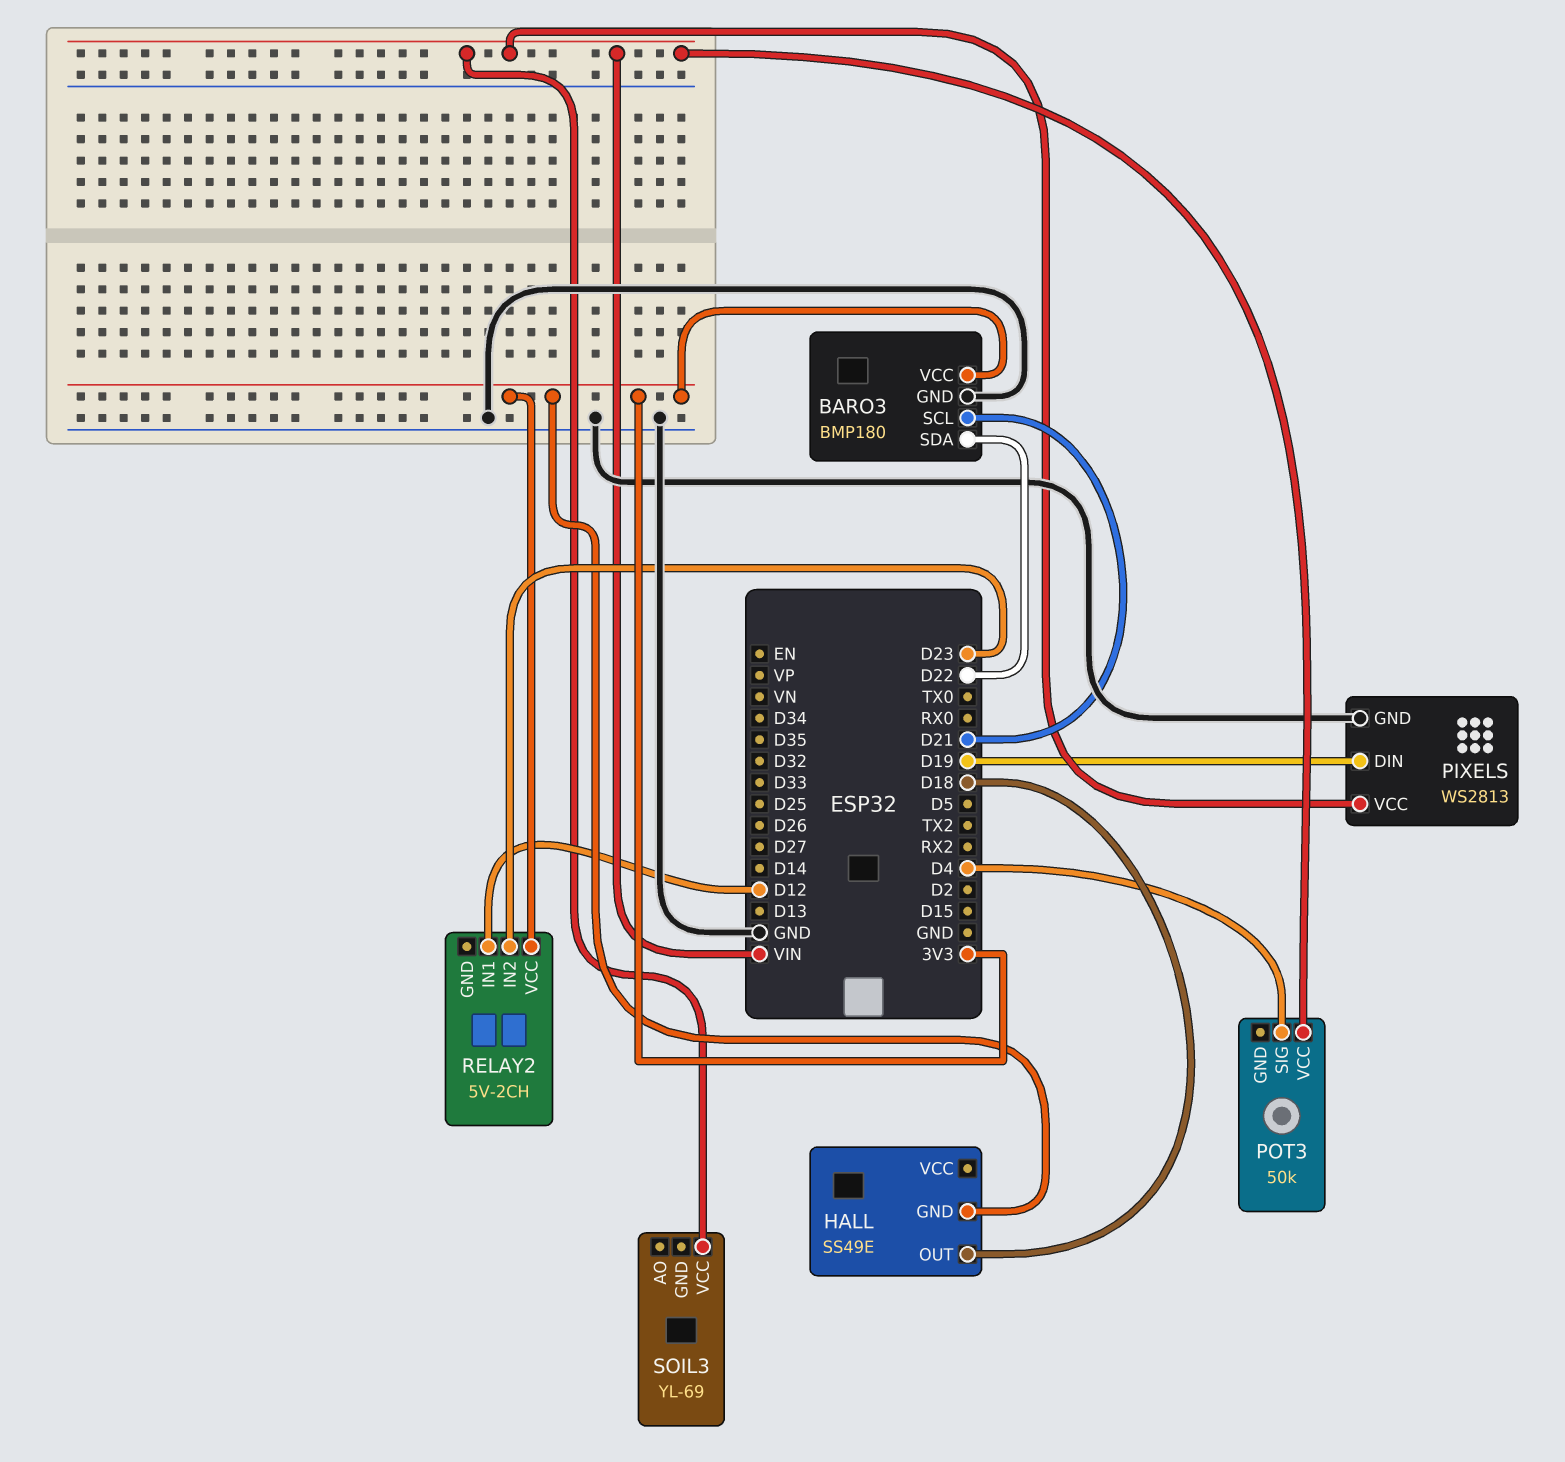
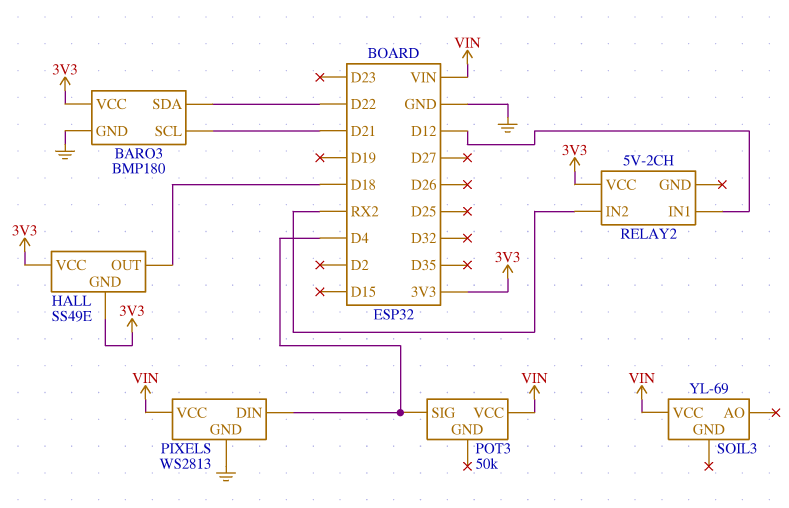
HALL pin VCC: none -> 3V3
PIXELS pin DIN: D19 -> D4
RELAY2 pin IN2: D23 -> RX2

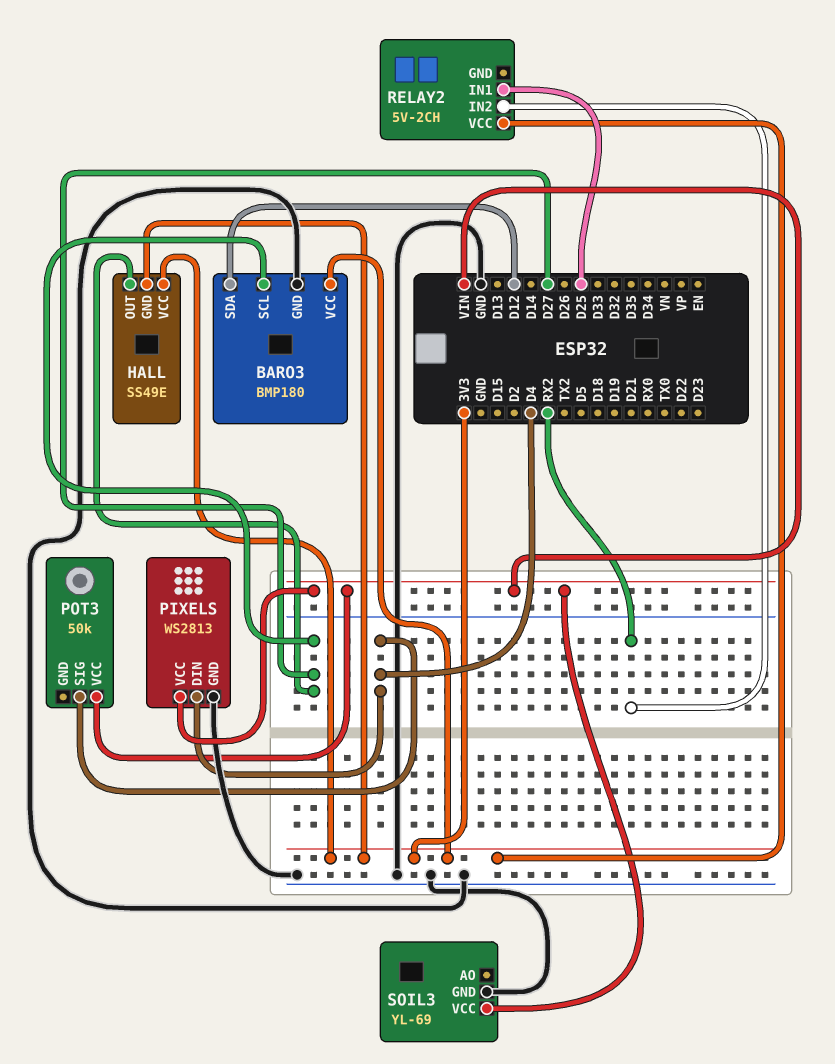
BARO3 pin SCL: D21 -> D27
BARO3 pin SDA: D22 -> D12
HALL pin OUT: D18 -> D27
RELAY2 pin IN1: D12 -> D25
SOIL3 pin GND: none -> GND

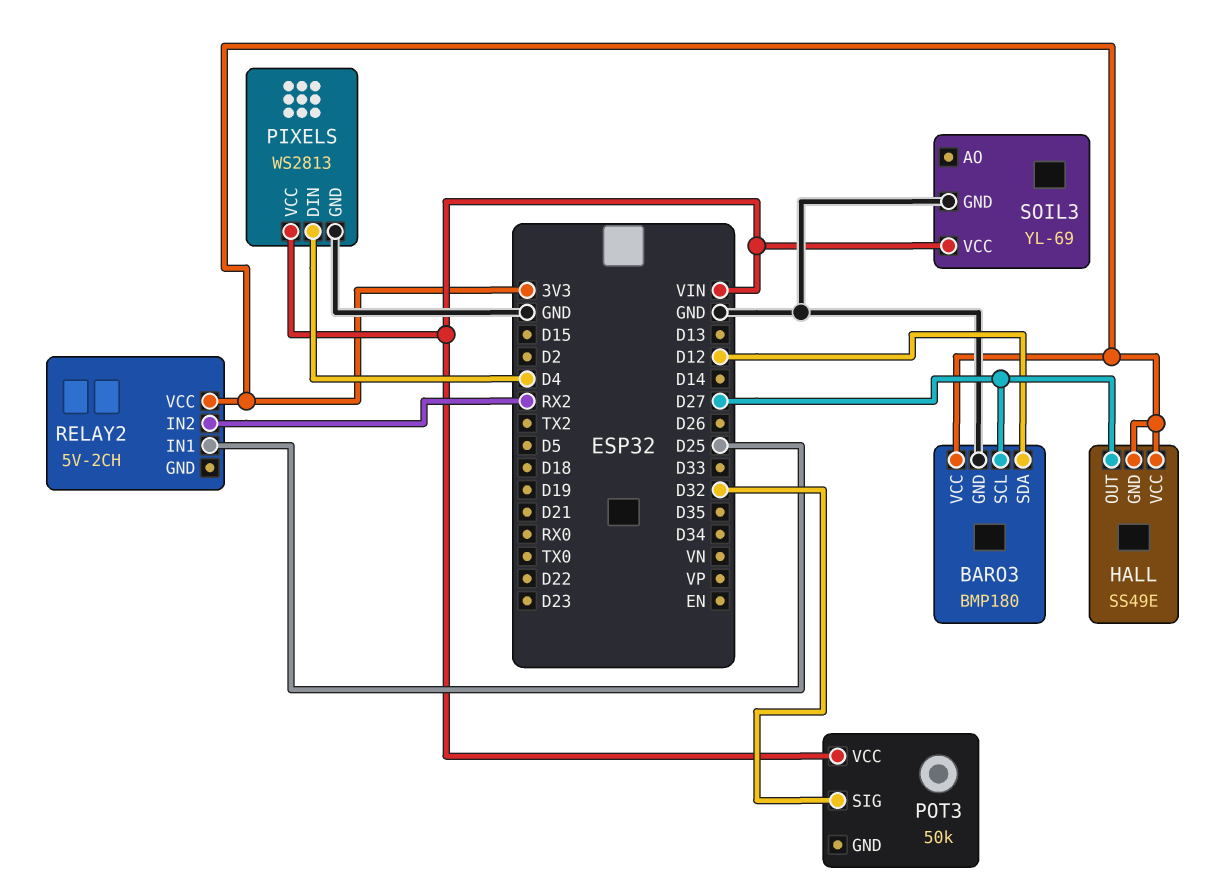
POT3 pin SIG: D4 -> D32

